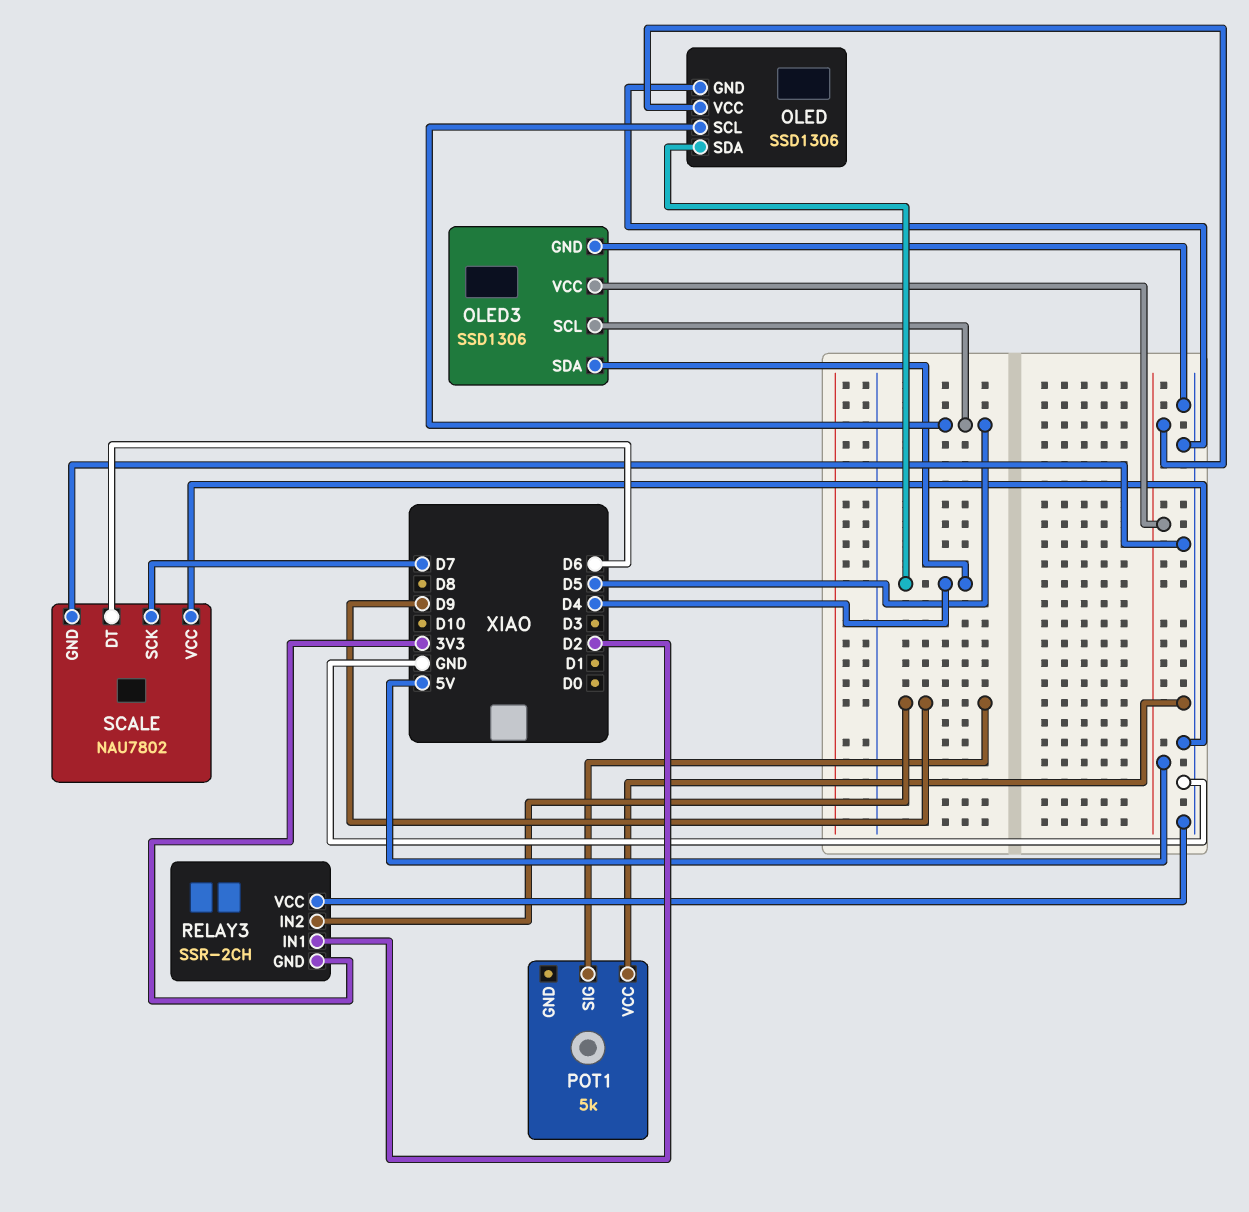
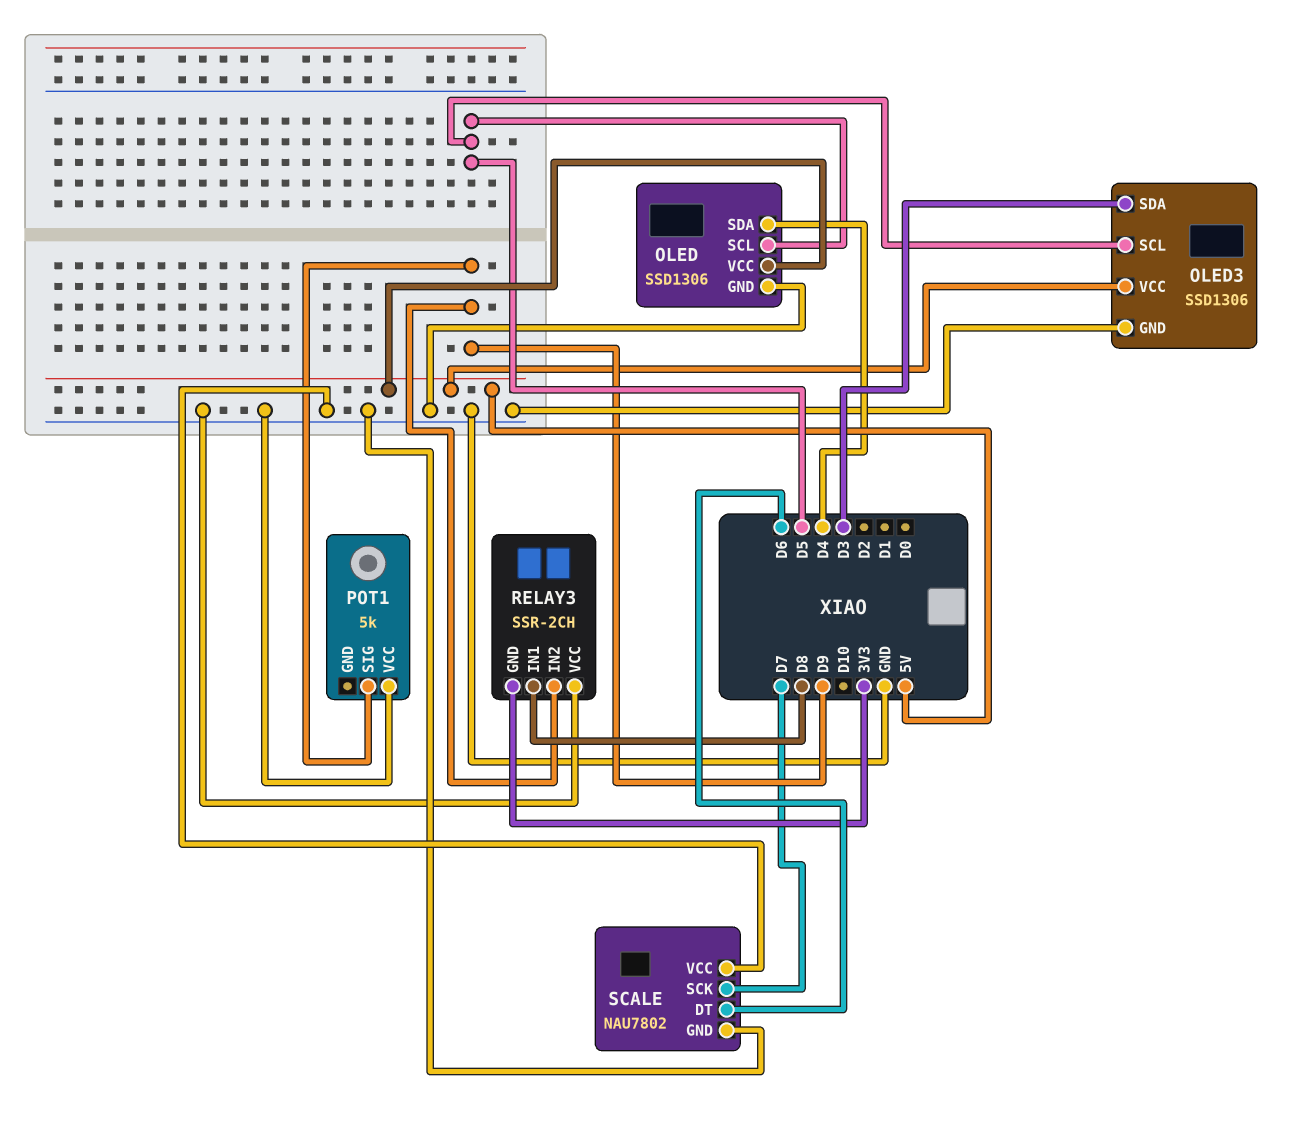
OLED3 pin SDA: D4 -> D3
RELAY3 pin IN1: D2 -> D8

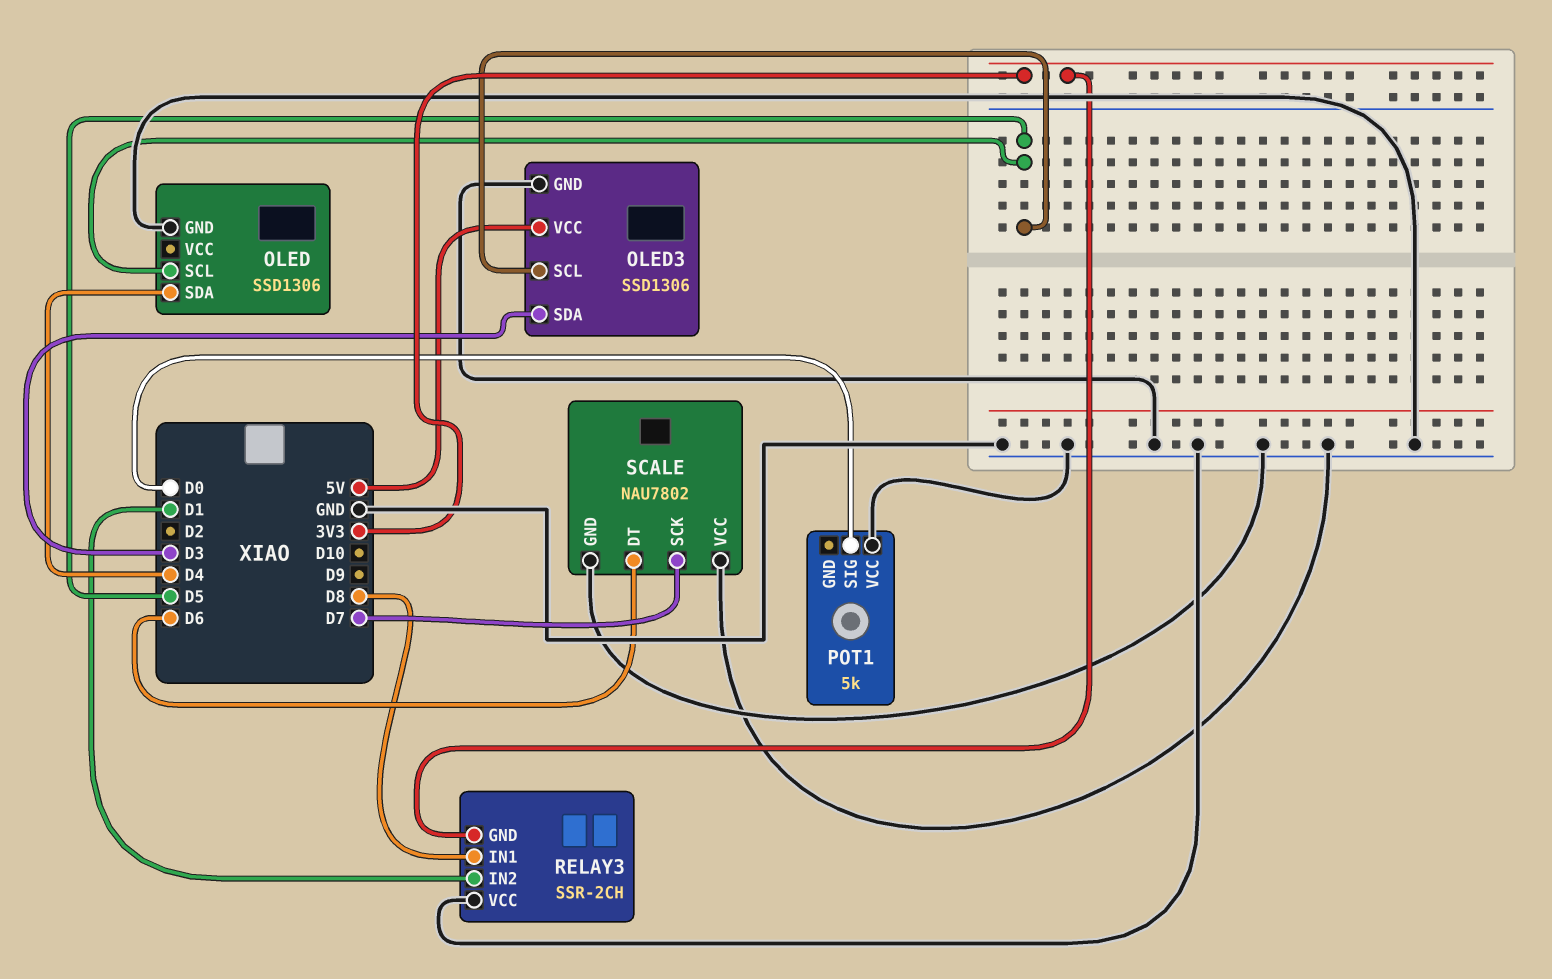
OLED pin VCC: 5V -> none
POT1 pin SIG: D9 -> D0
RELAY3 pin IN2: D9 -> D1

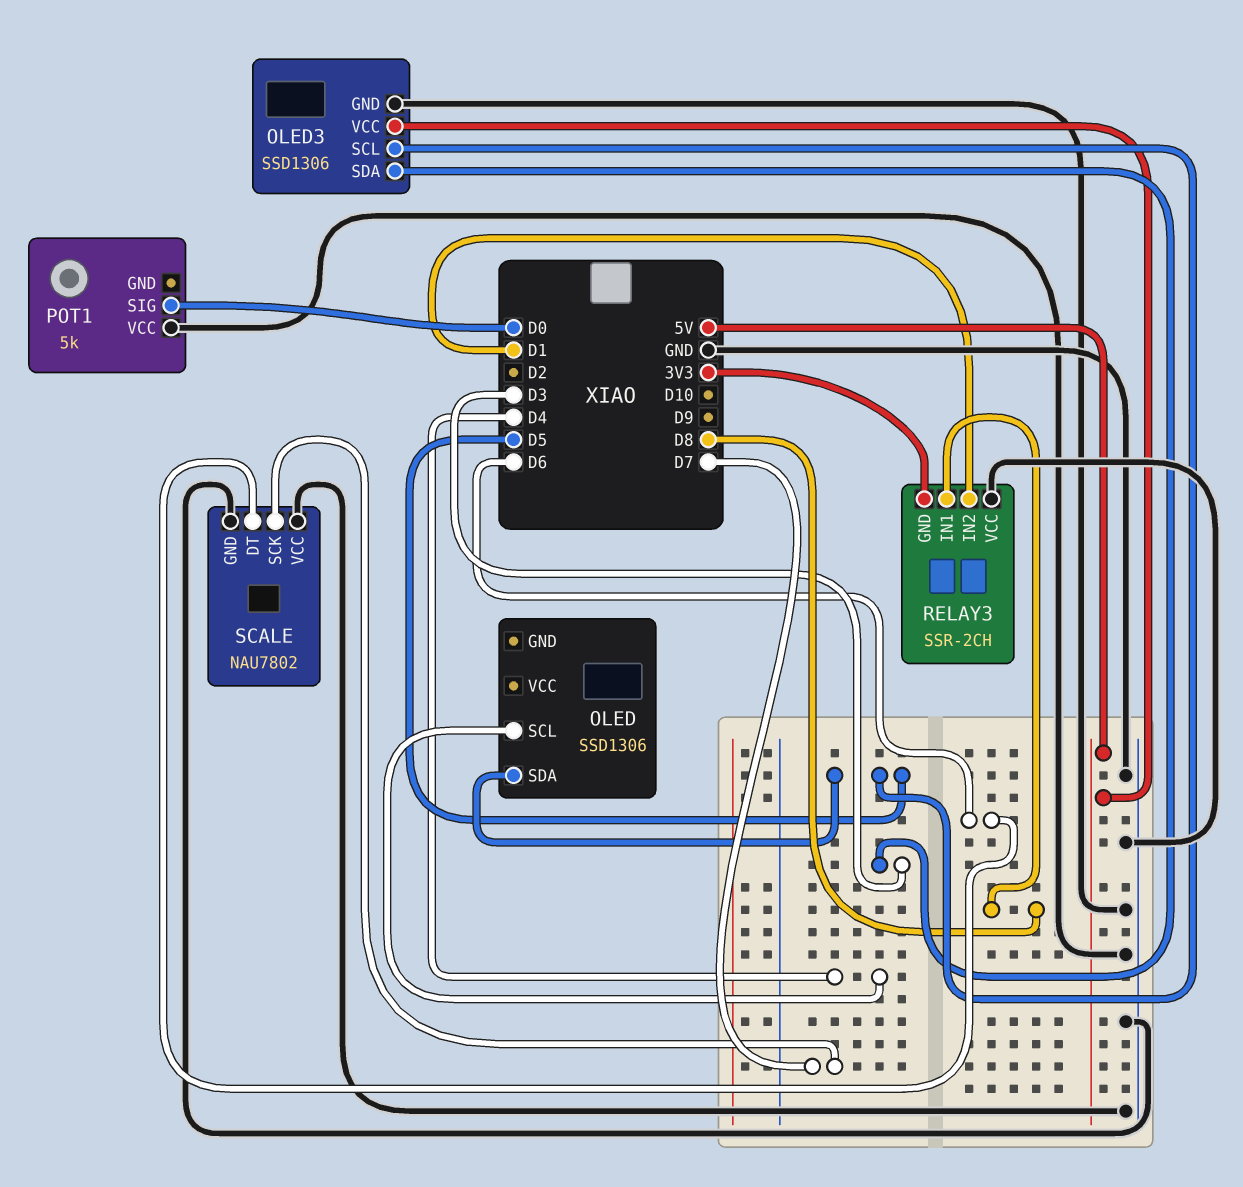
OLED pin GND: GND -> none
OLED pin SCL: D5 -> D4
OLED pin SDA: D4 -> D5

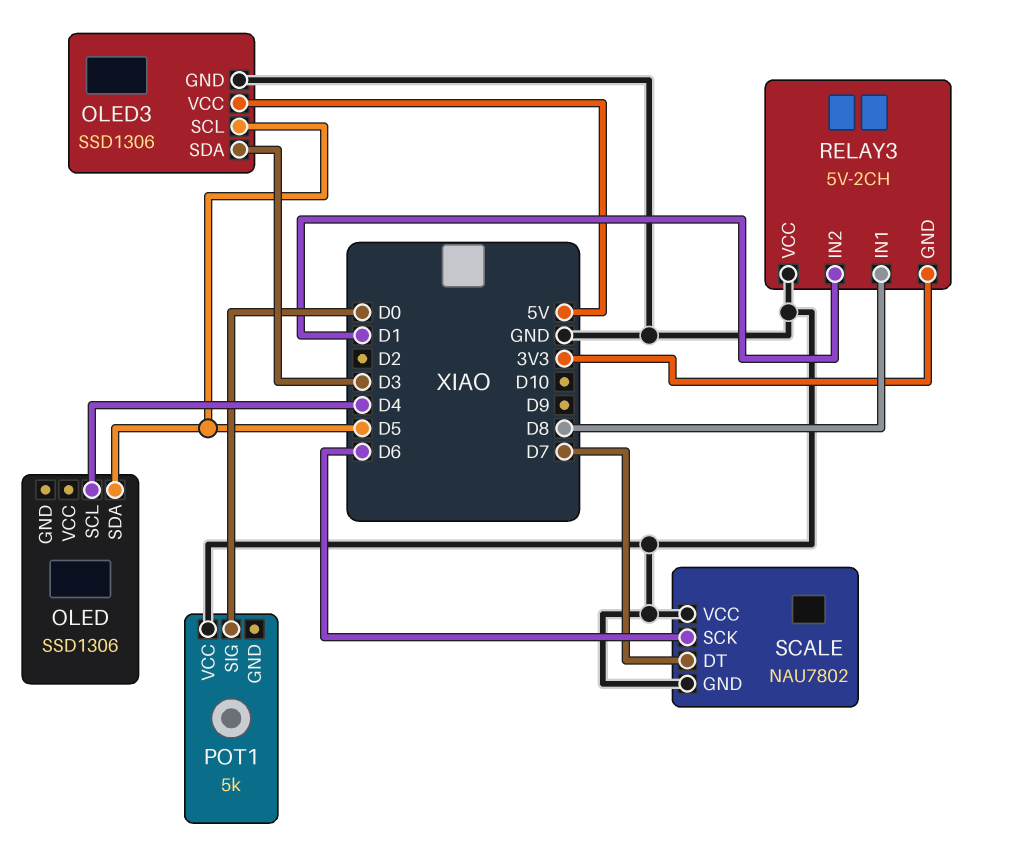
RELAY3: SSR-2CH -> 5V-2CH
SCALE pin DT: D6 -> D7
SCALE pin SCK: D7 -> D6

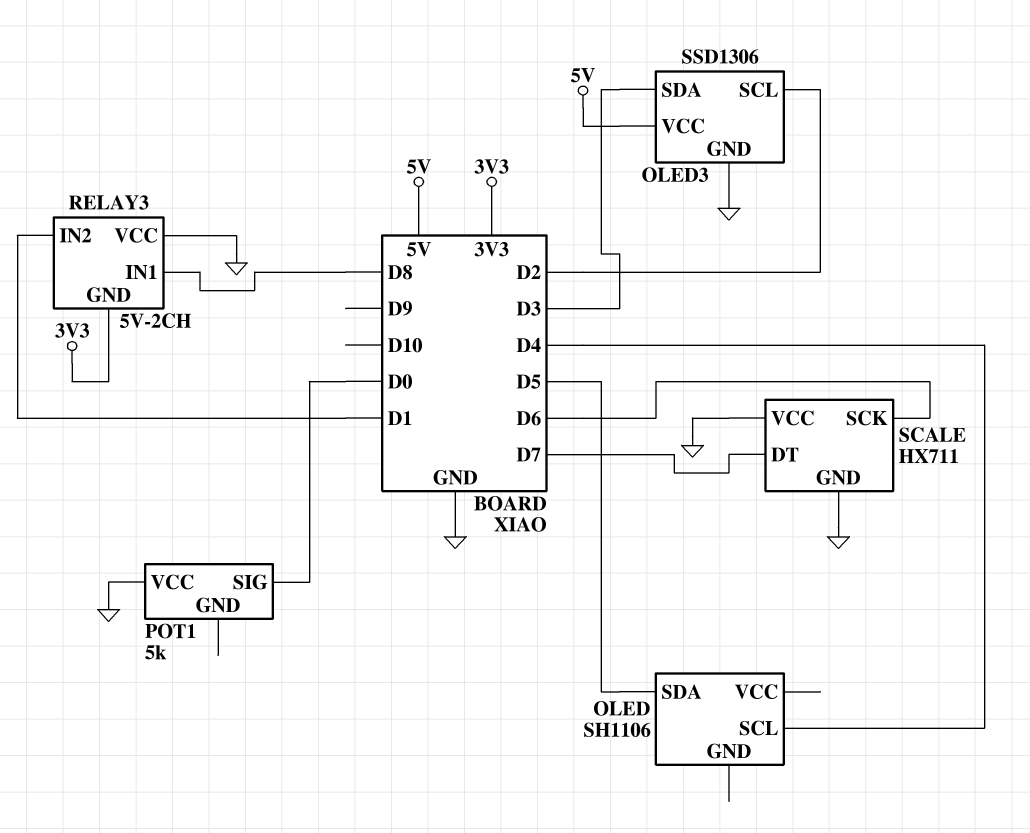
OLED: SSD1306 -> SH1106
OLED3 pin SCL: D5 -> D2
SCALE: NAU7802 -> HX711

